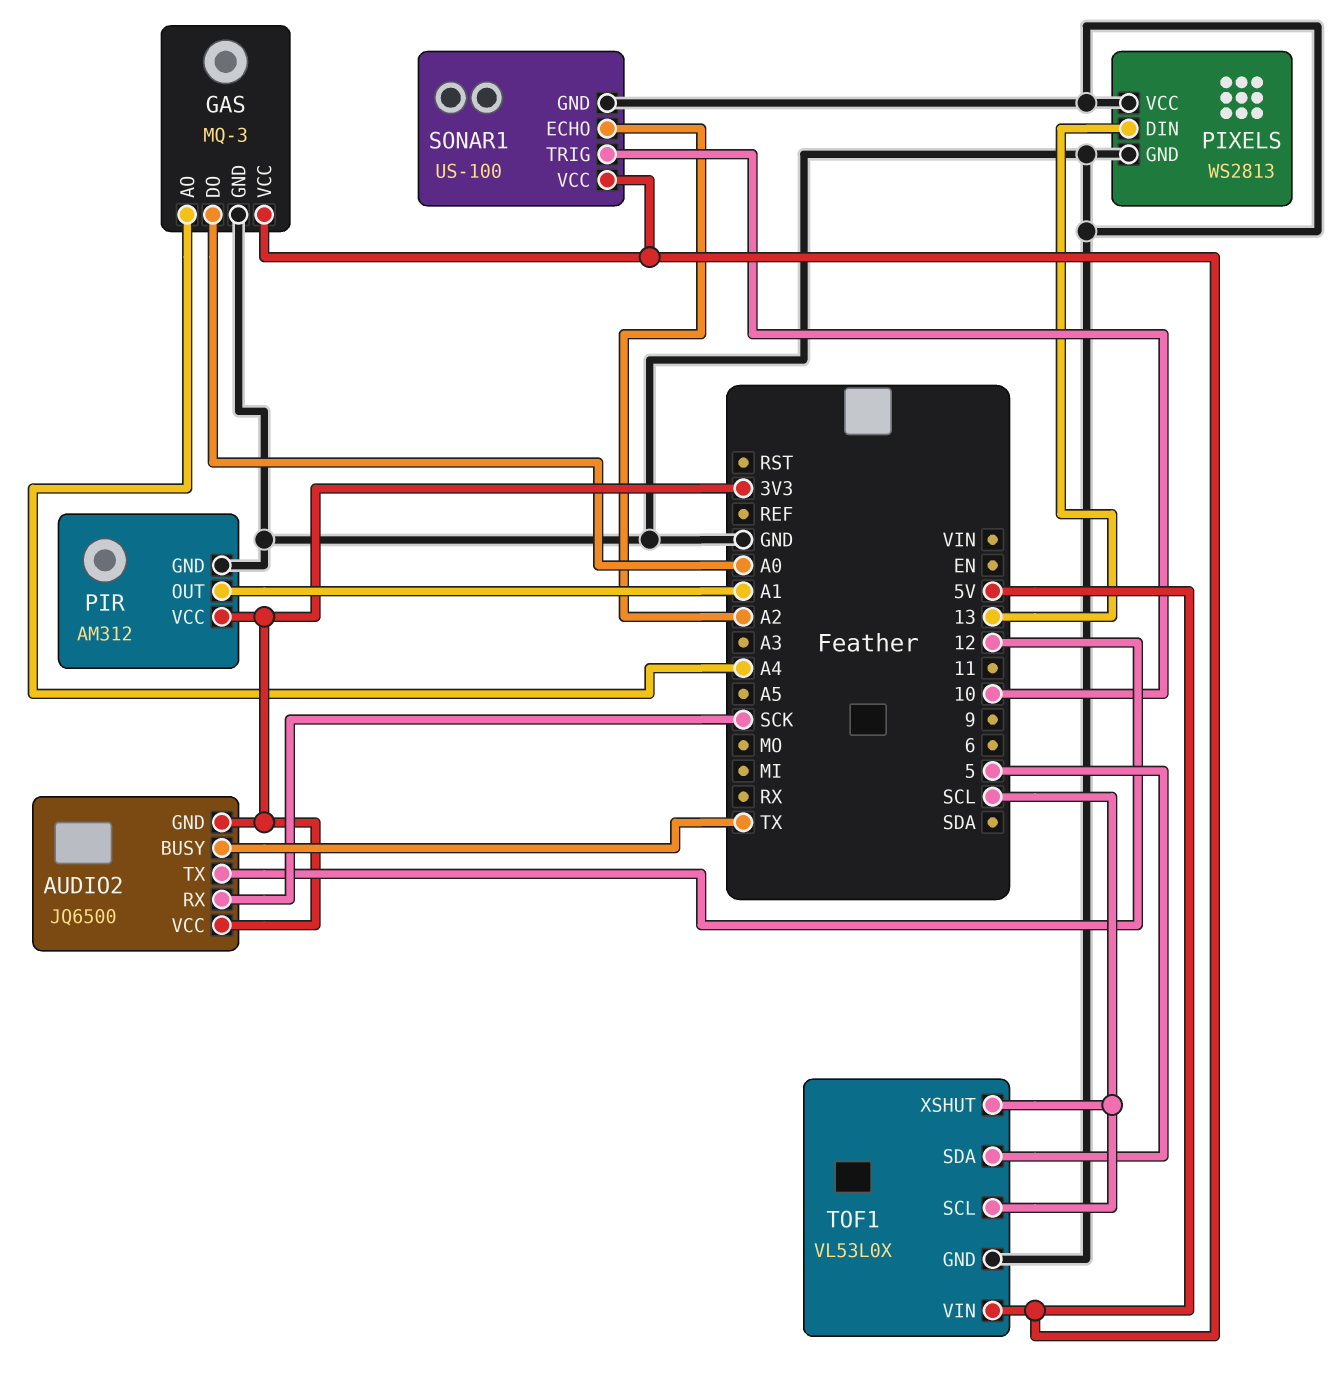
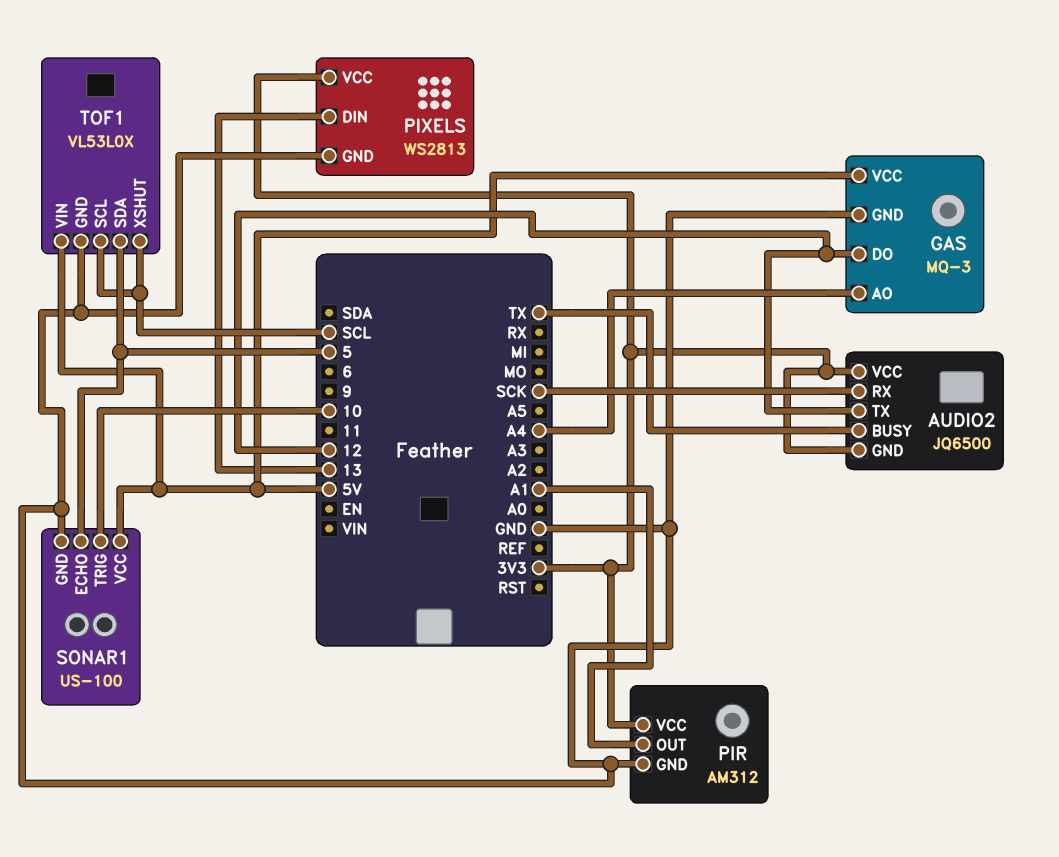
GAS pin DO: A0 -> 12
PIXELS pin VCC: GND -> 3V3
SONAR1 pin ECHO: A2 -> 5

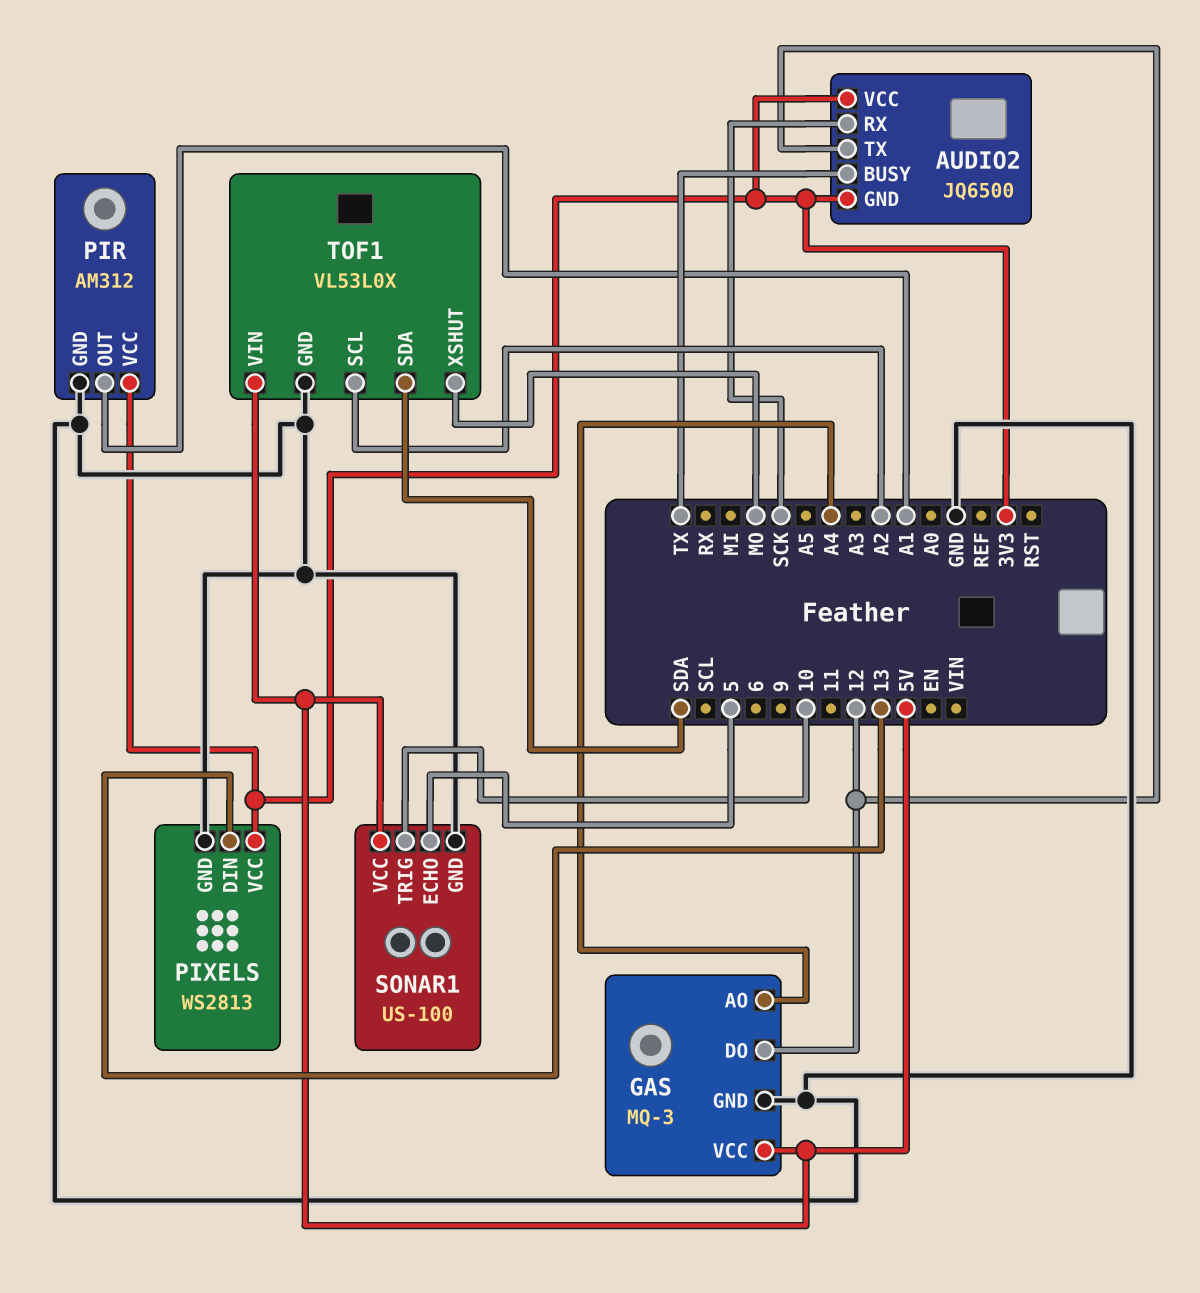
TOF1 pin SCL: SCL -> A2
TOF1 pin SDA: 5 -> SDA
TOF1 pin XSHUT: SCL -> MO

